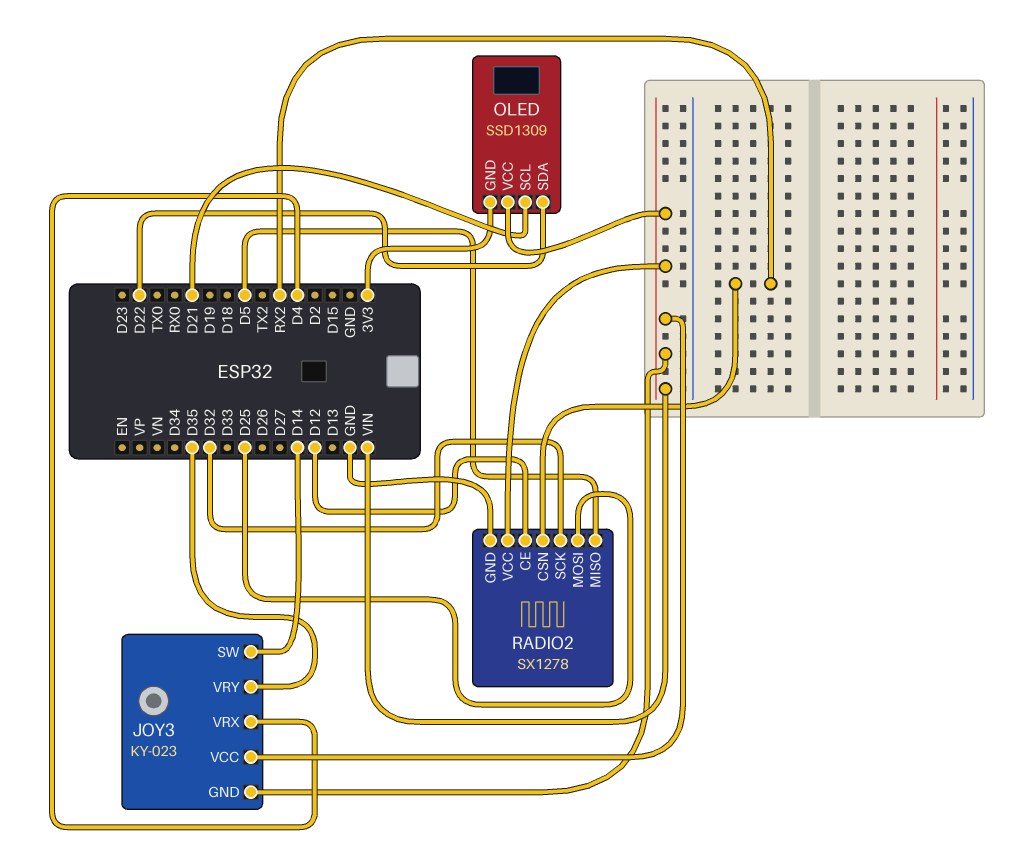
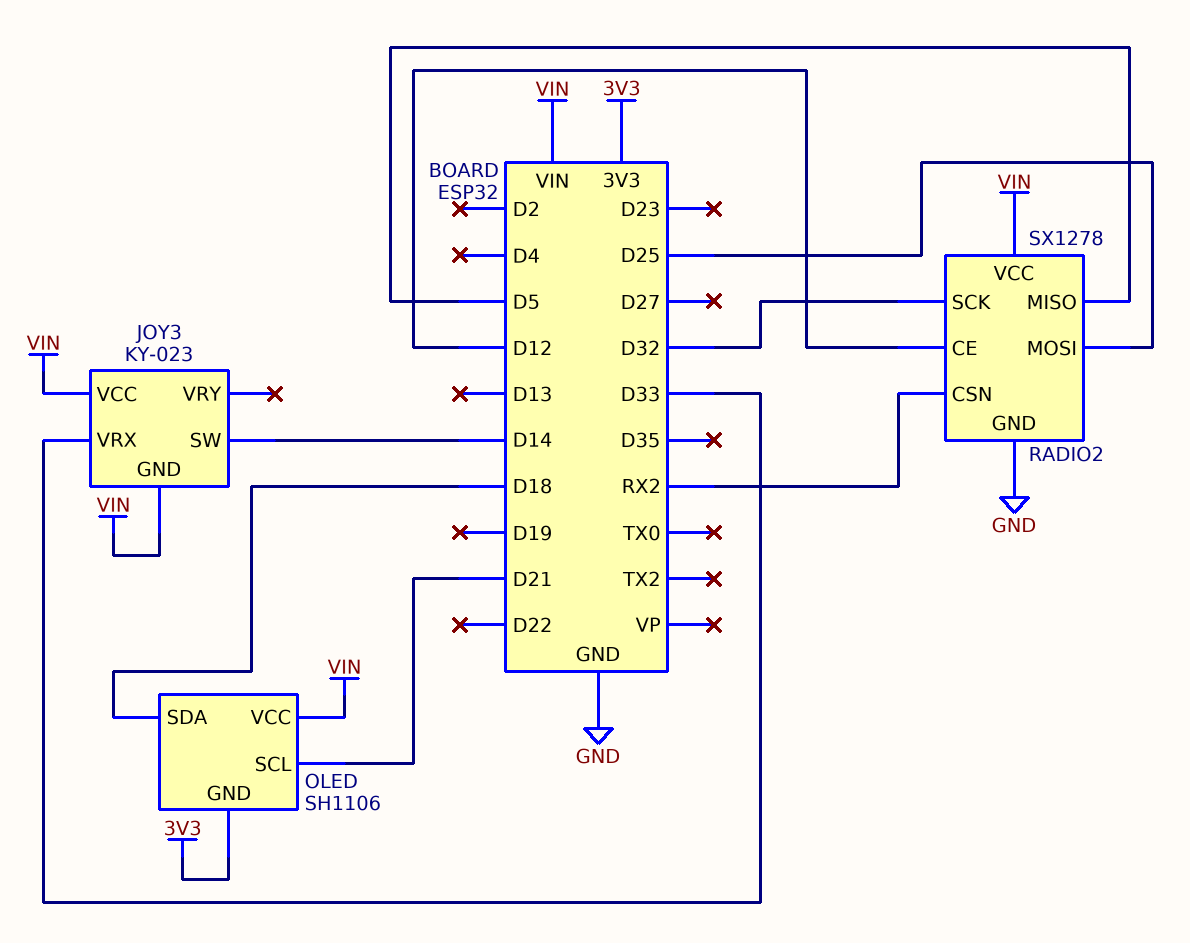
JOY3 pin VRX: D4 -> D33
JOY3 pin VRY: D35 -> none
OLED: SSD1309 -> SH1106
OLED pin SDA: D22 -> D18

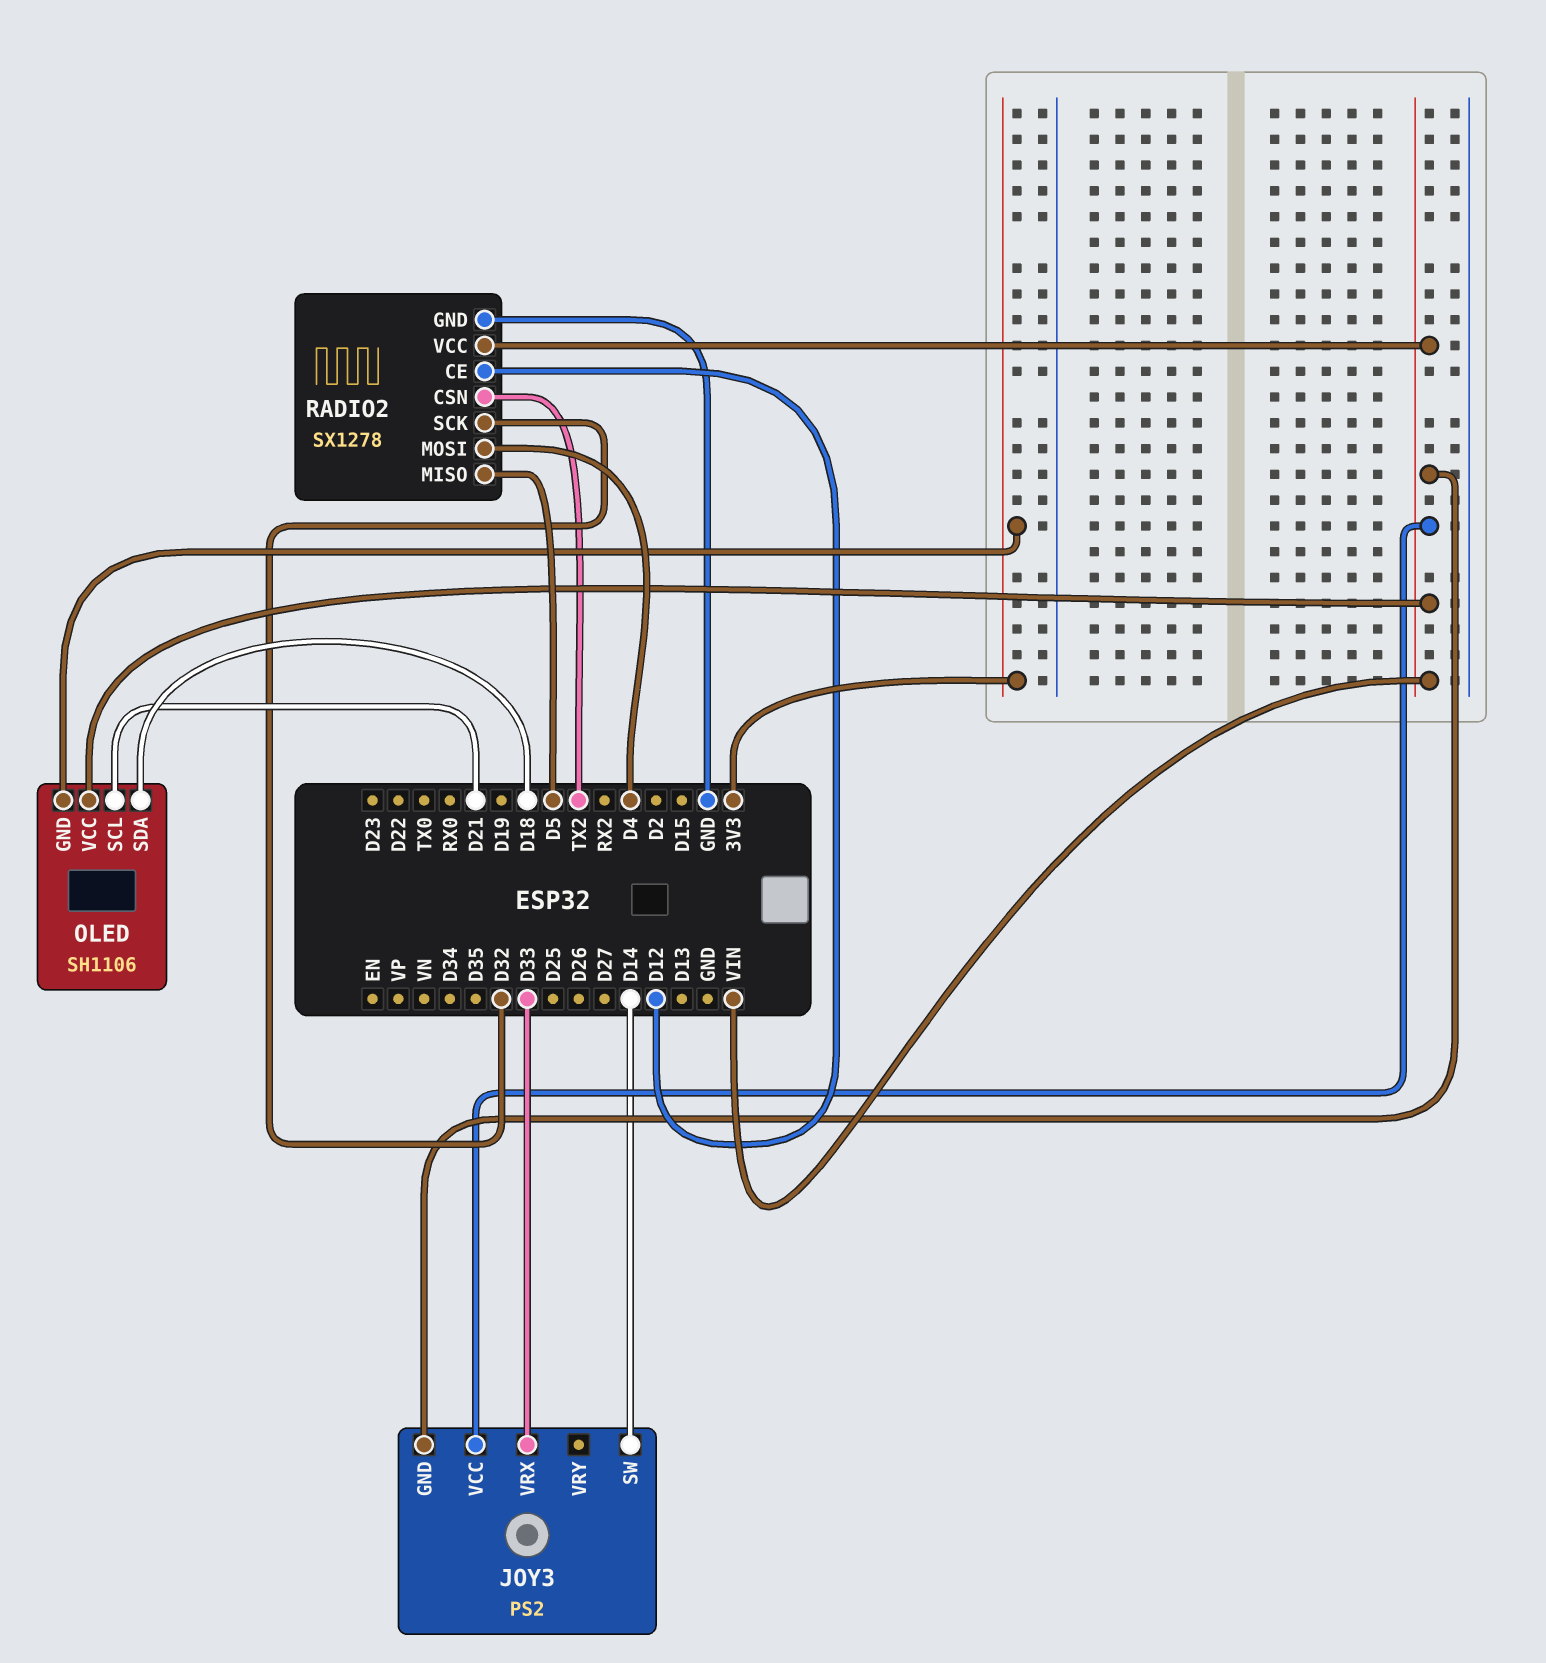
JOY3: KY-023 -> PS2
RADIO2 pin CSN: RX2 -> TX2
RADIO2 pin MOSI: D25 -> D4

